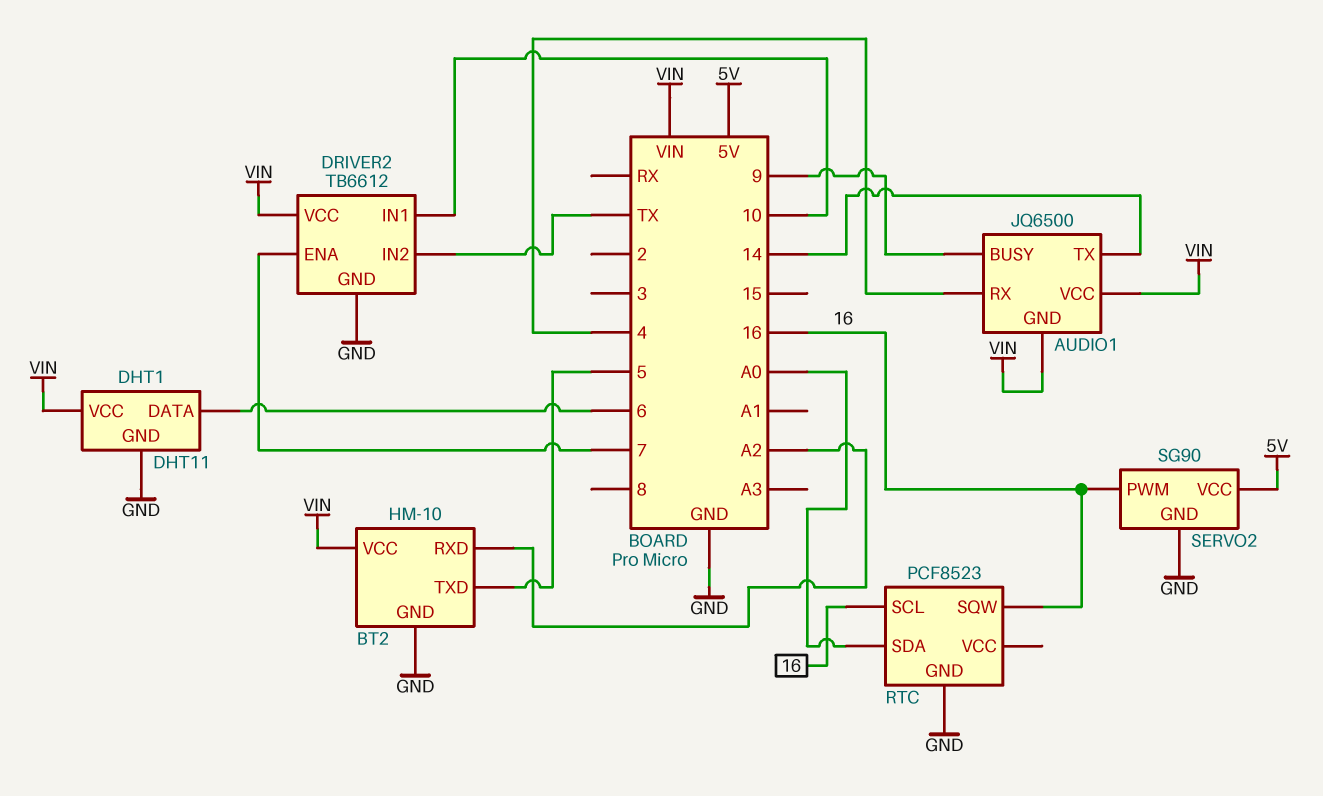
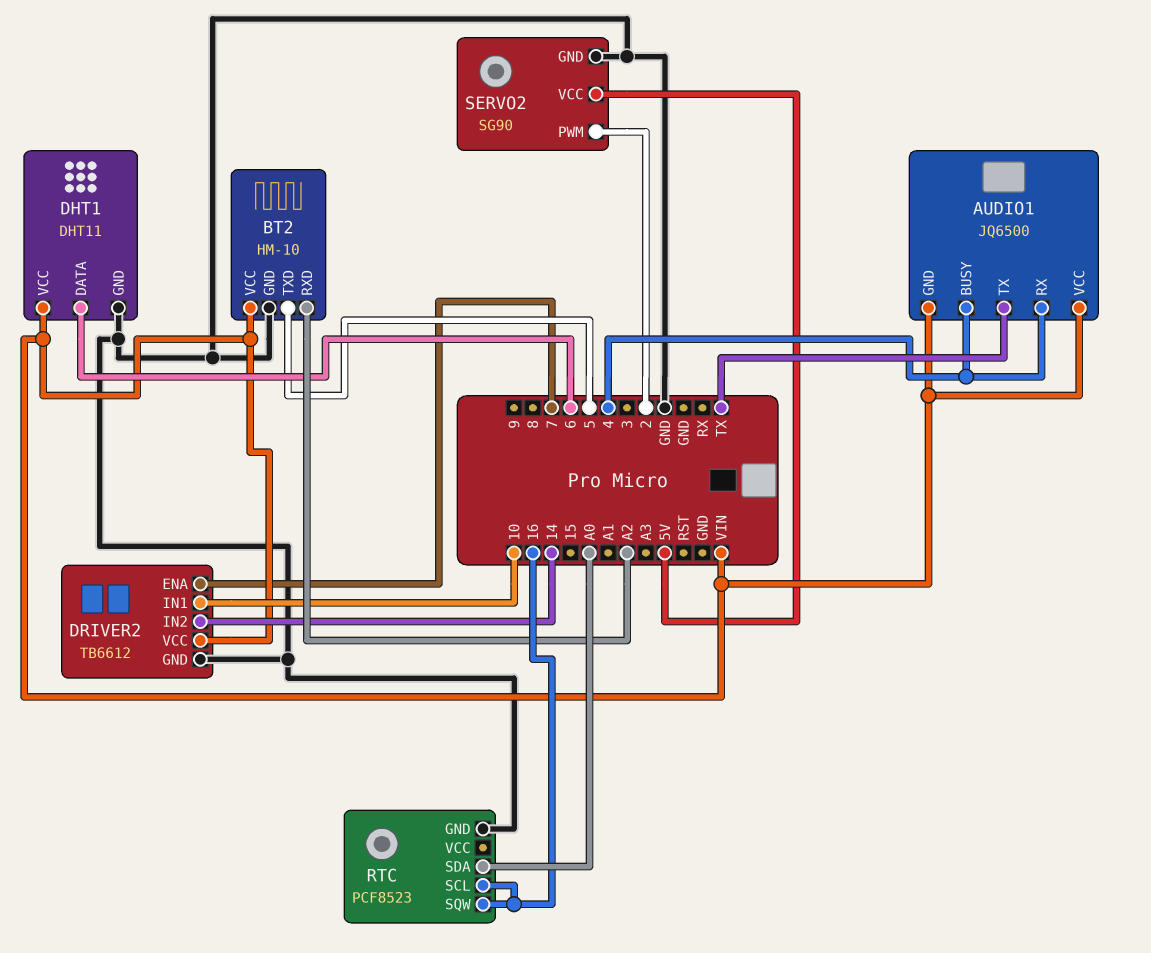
AUDIO1 pin BUSY: 9 -> 4
AUDIO1 pin TX: 14 -> TX
DRIVER2 pin IN2: TX -> 14
SERVO2 pin PWM: 16 -> 2

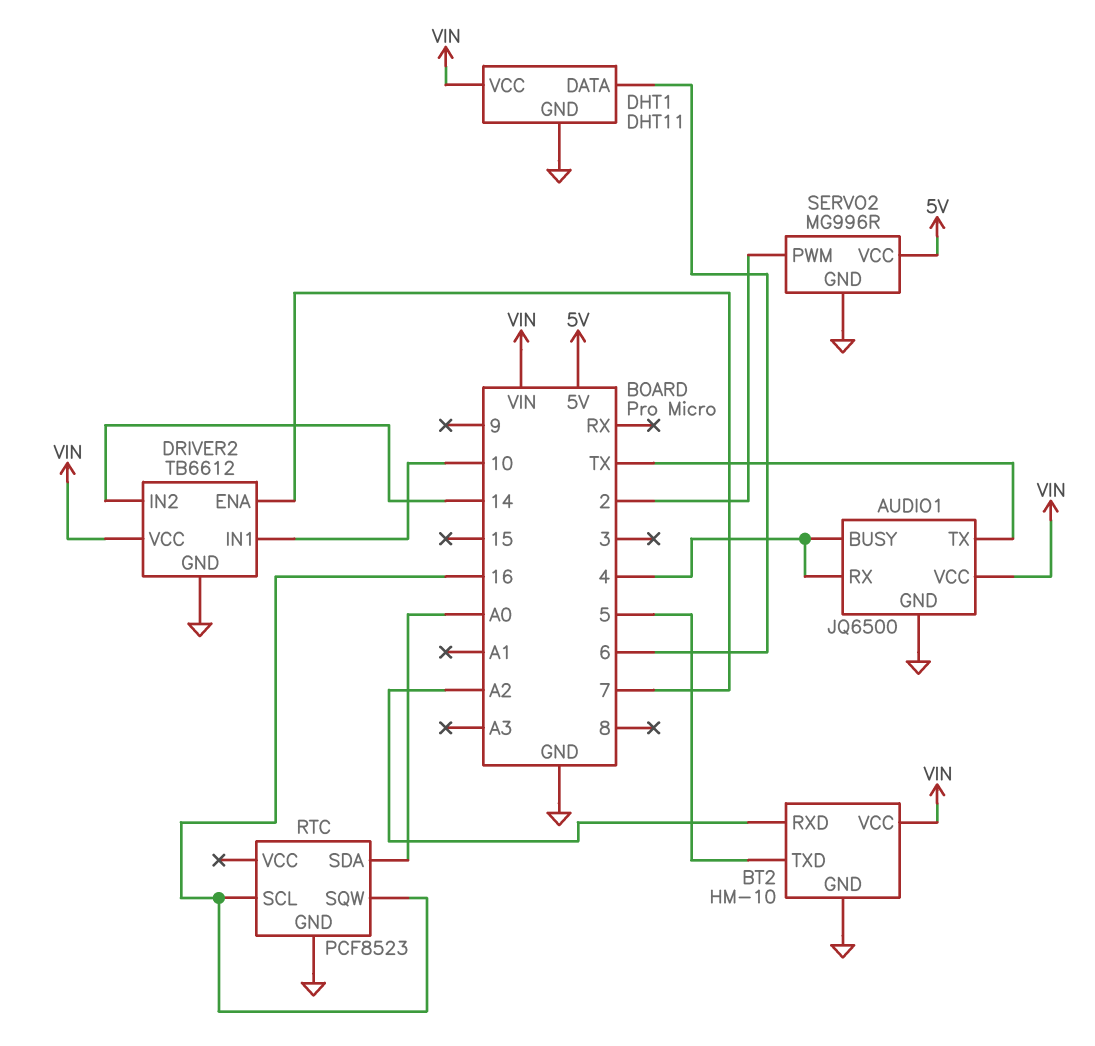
AUDIO1 pin GND: VIN -> GND
SERVO2: SG90 -> MG996R

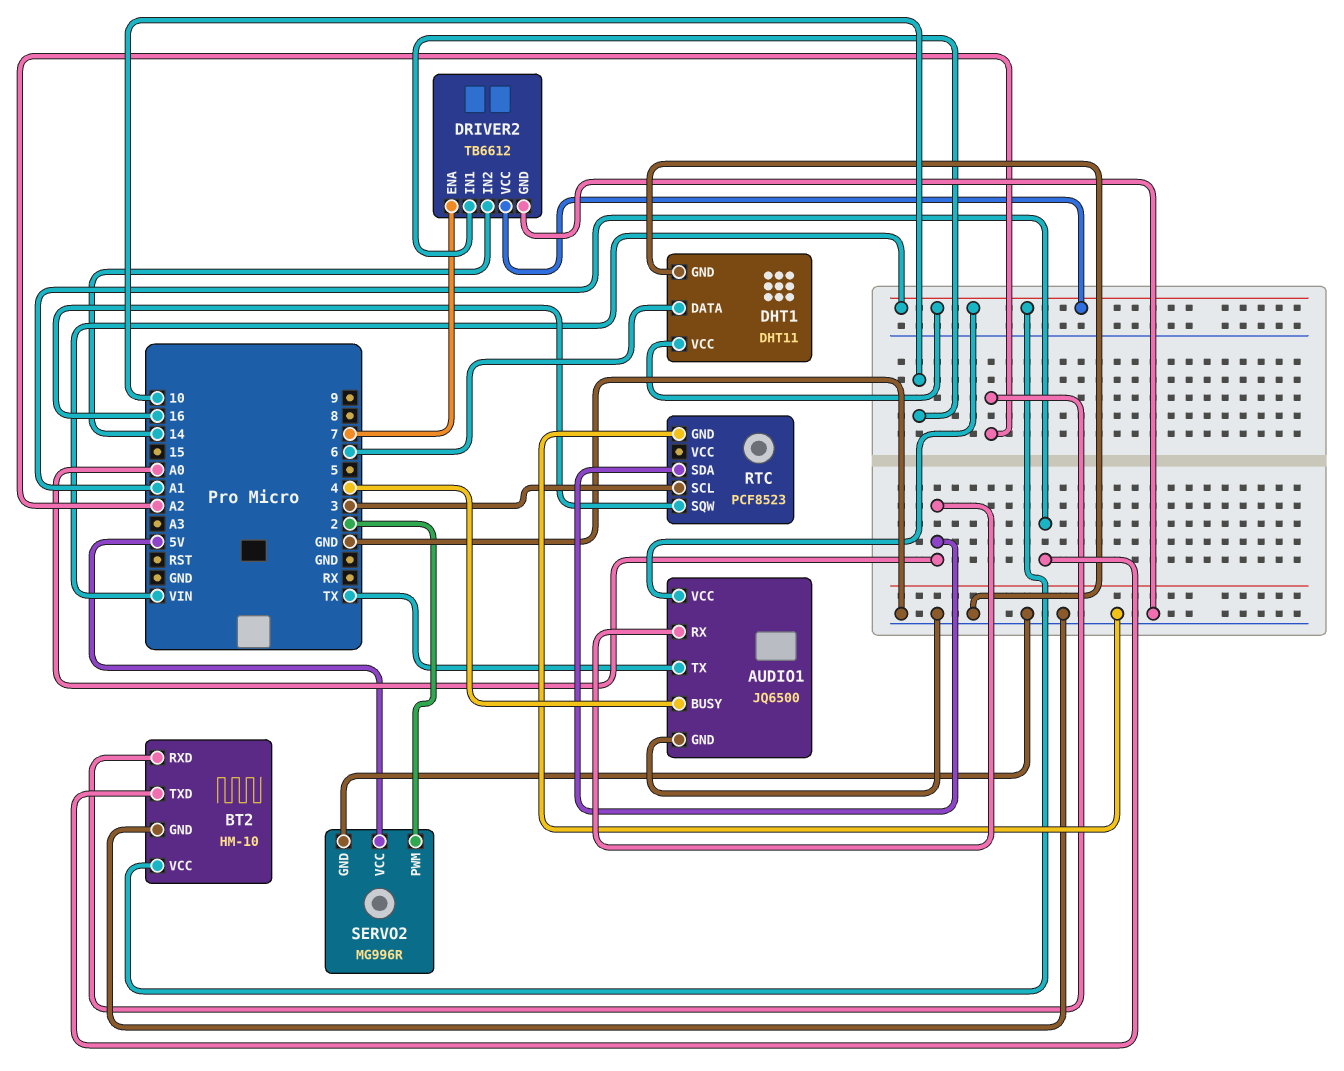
AUDIO1 pin RX: 4 -> A0
BT2 pin TXD: 5 -> A1
RTC pin SCL: 16 -> 3

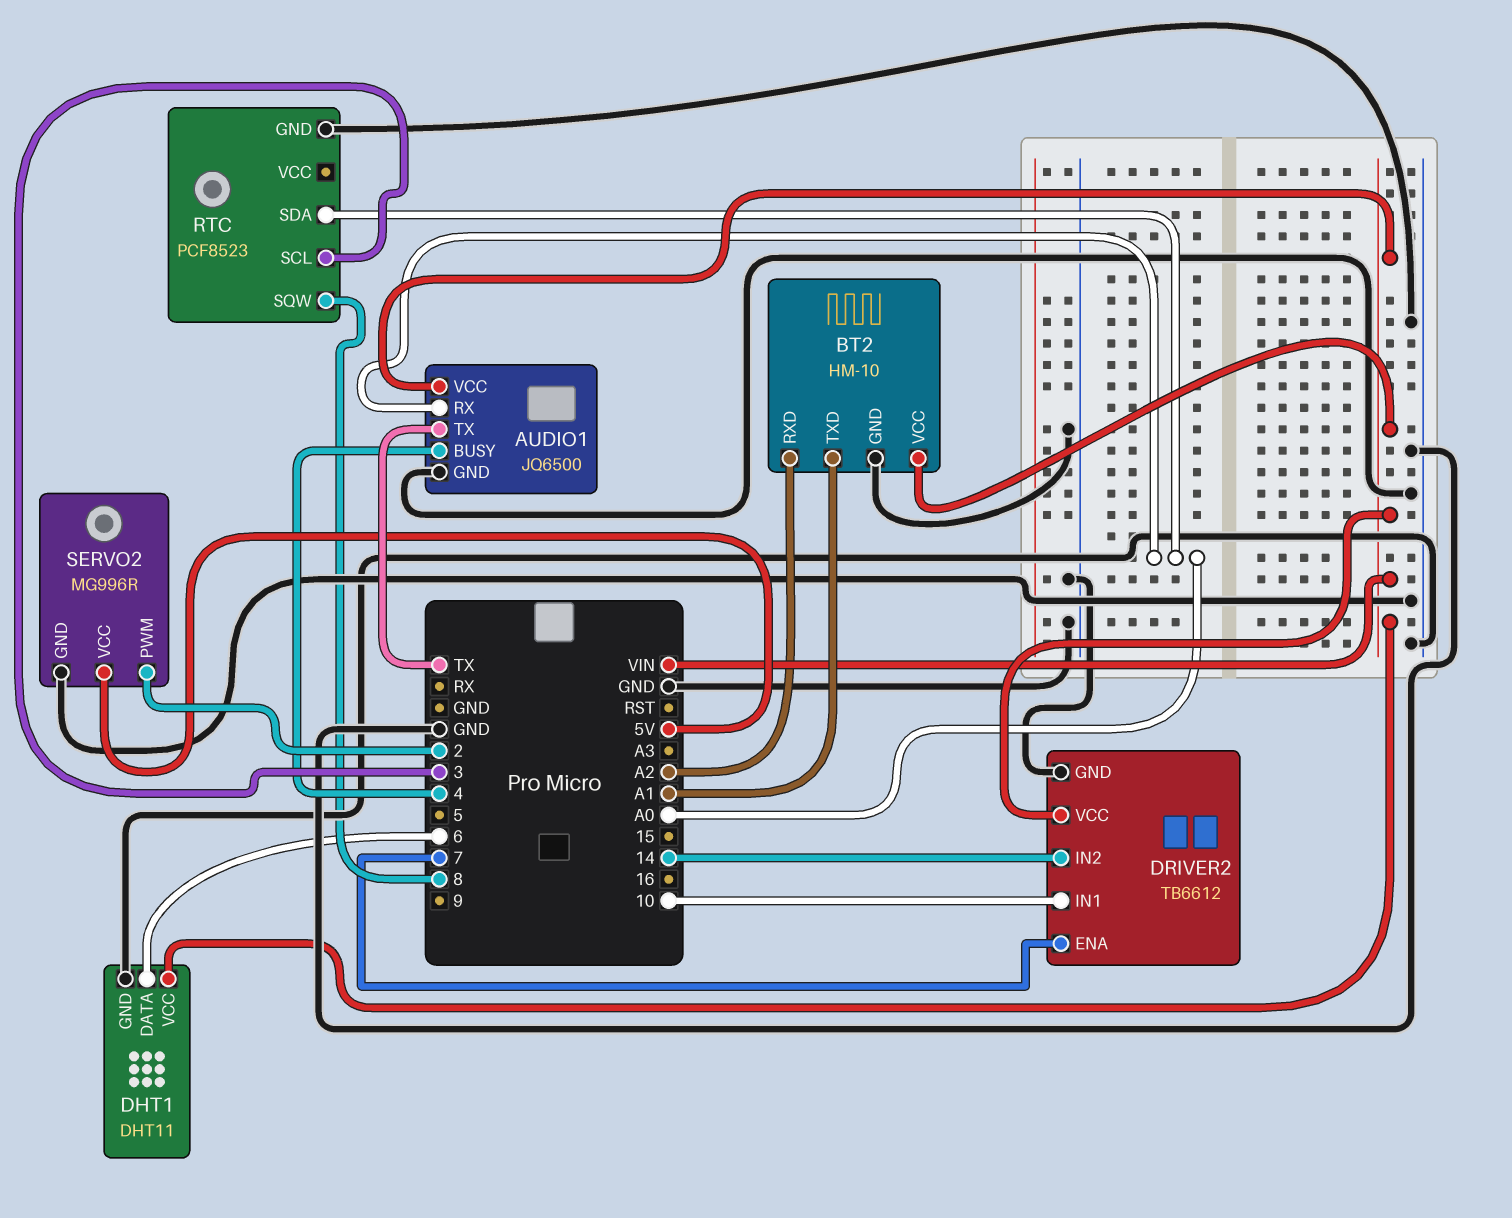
RTC pin SQW: 16 -> 8

